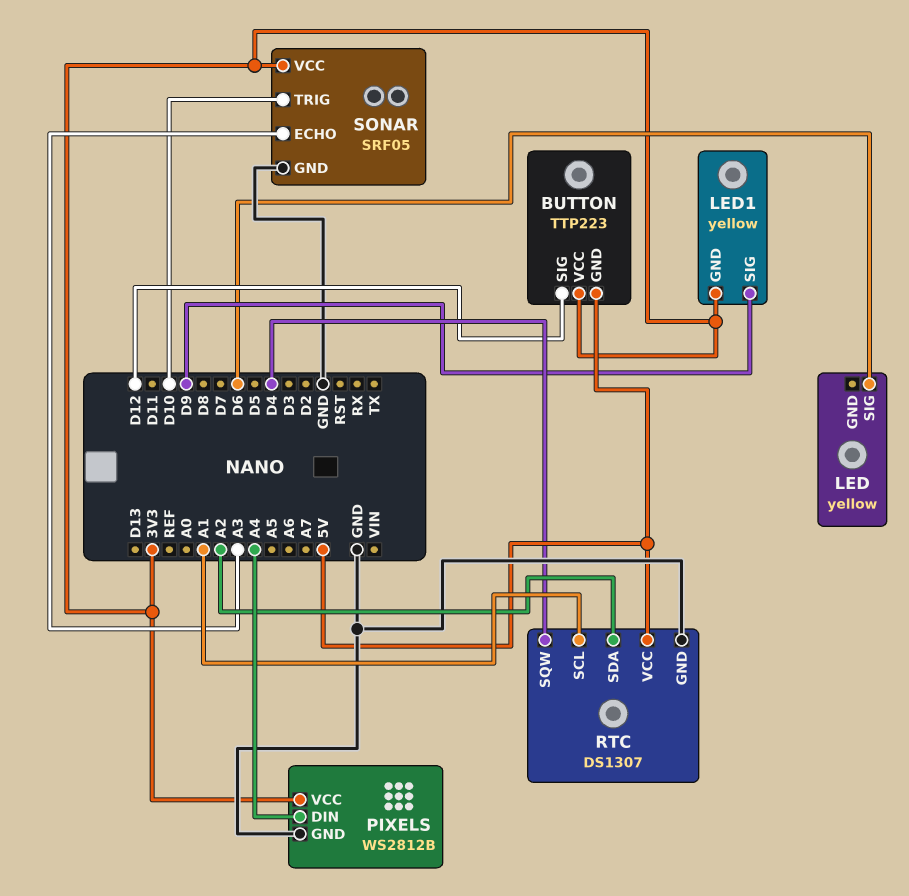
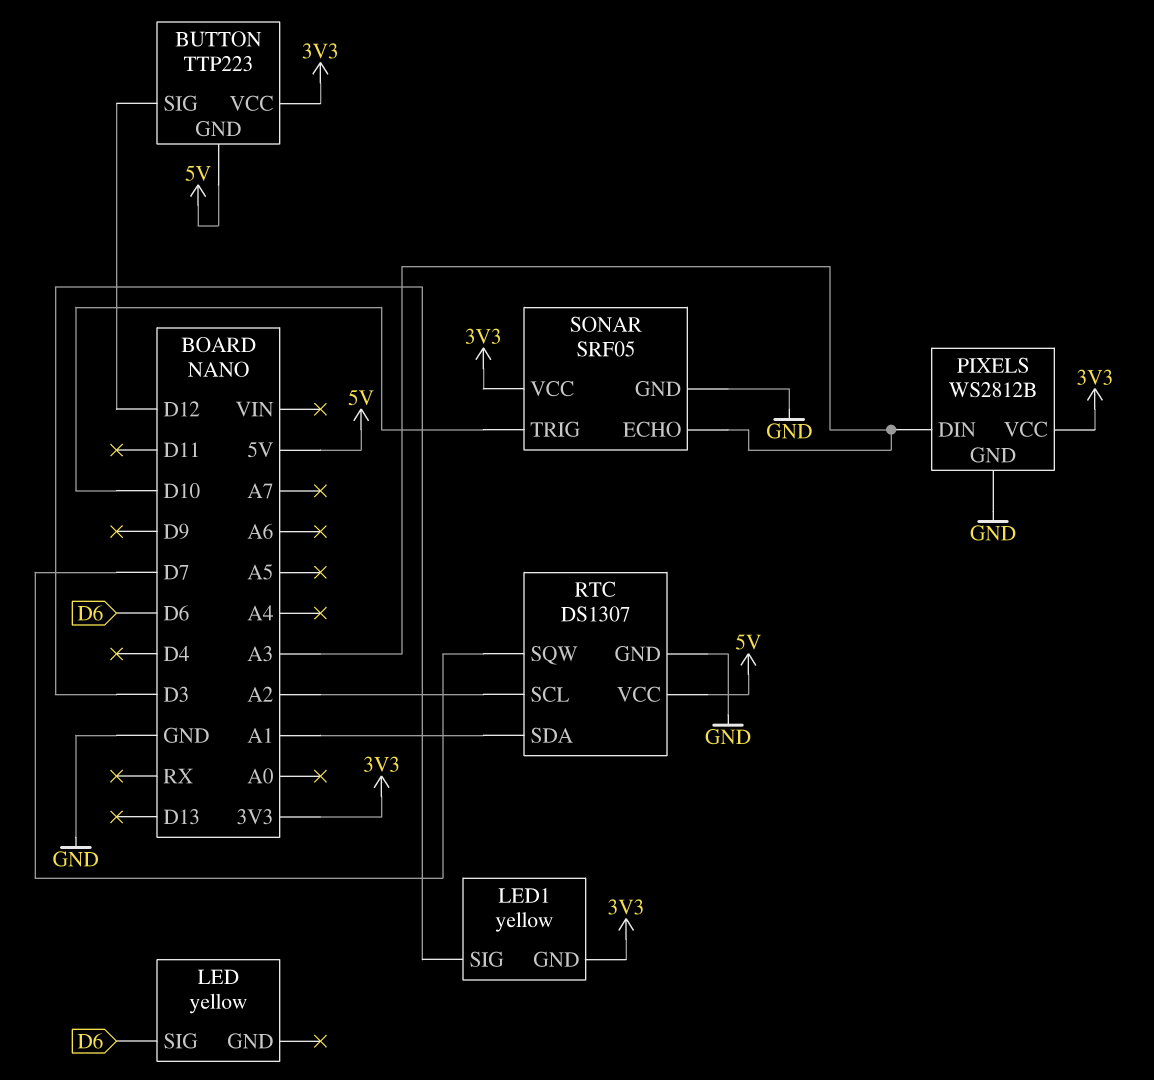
LED1 pin SIG: D9 -> D3
PIXELS pin DIN: A4 -> A3
RTC pin SCL: A1 -> A2
RTC pin SDA: A2 -> A1
RTC pin SQW: D4 -> D7

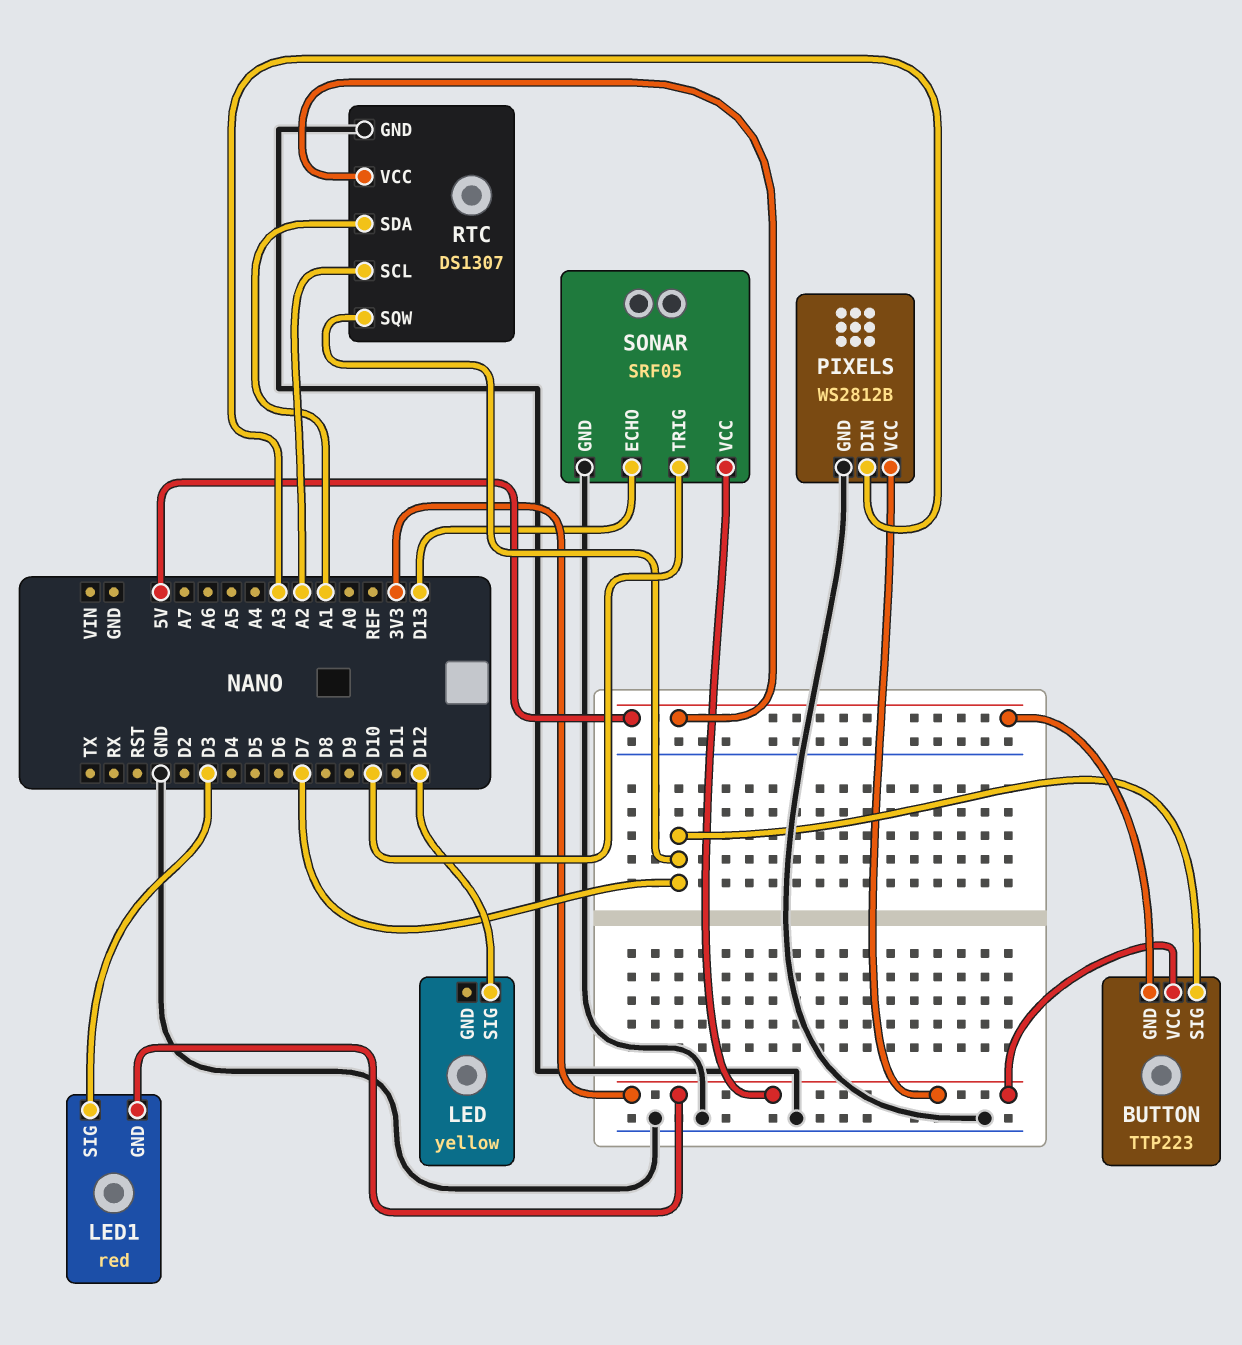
BUTTON pin SIG: D12 -> D7
LED pin SIG: D6 -> D12
LED1: yellow -> red
SONAR pin ECHO: A3 -> D13

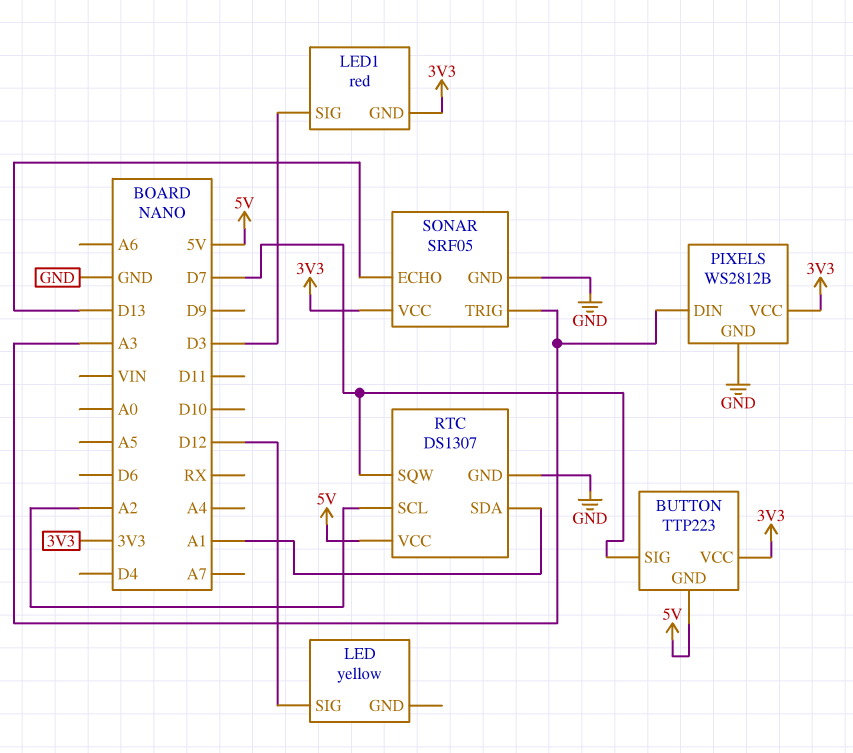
SONAR pin TRIG: D10 -> A3

